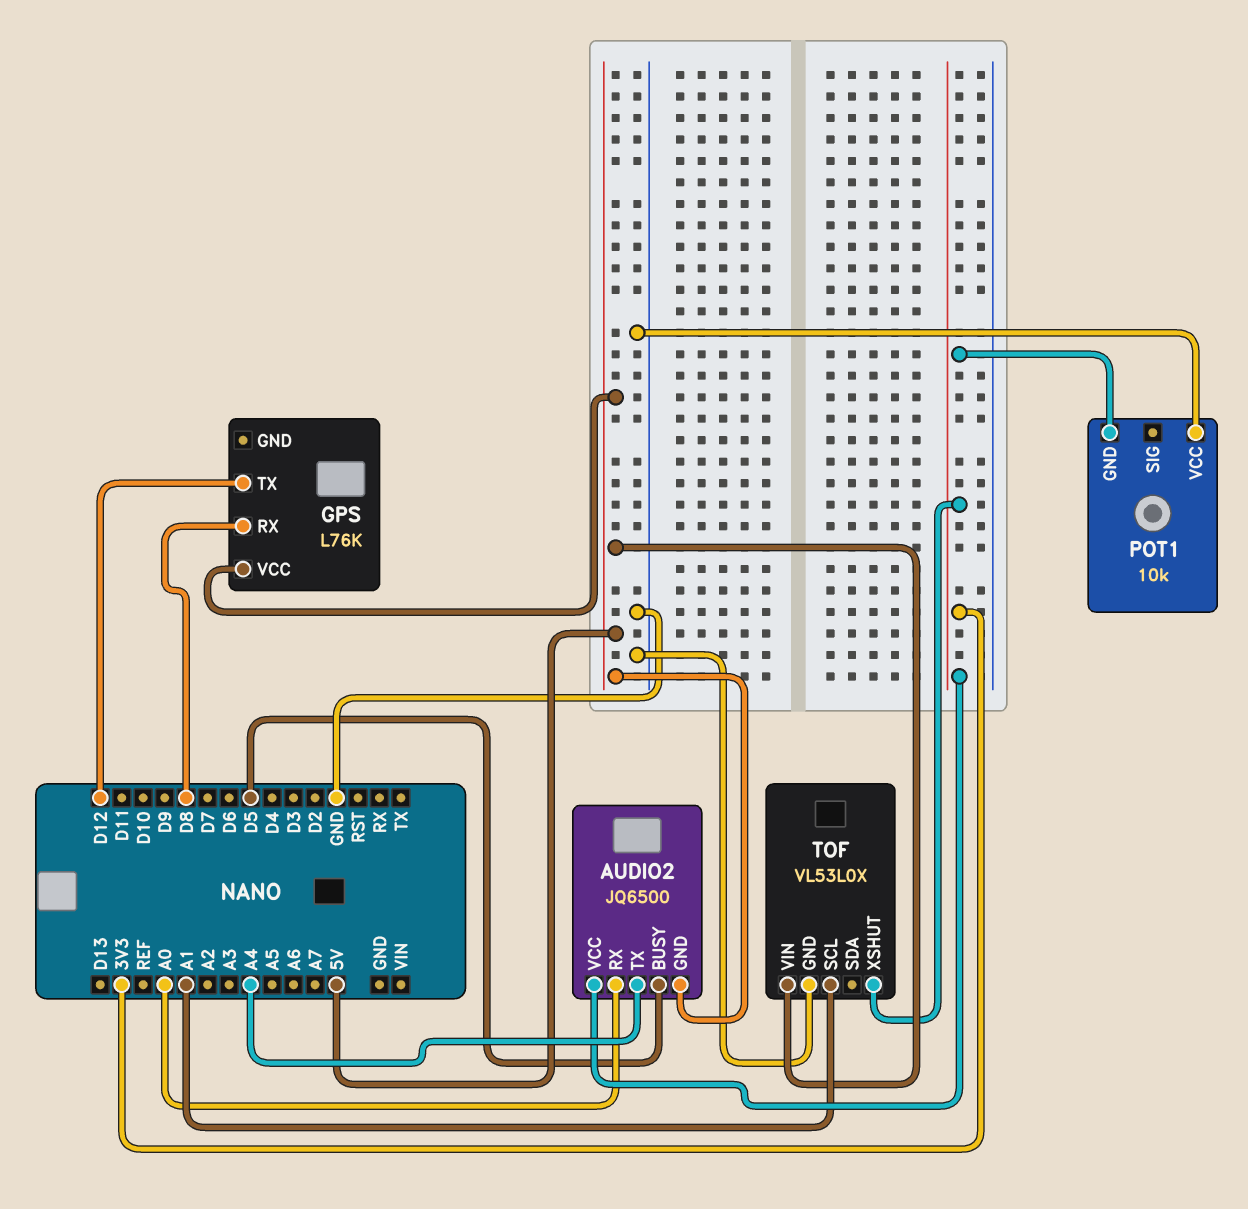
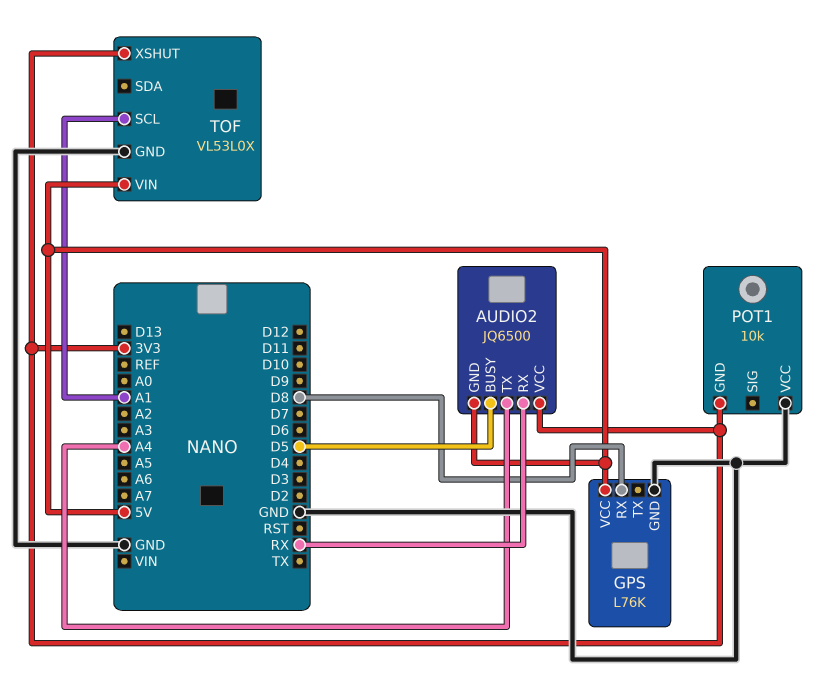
AUDIO2 pin RX: A0 -> RX
GPS pin GND: none -> GND
GPS pin TX: D12 -> none

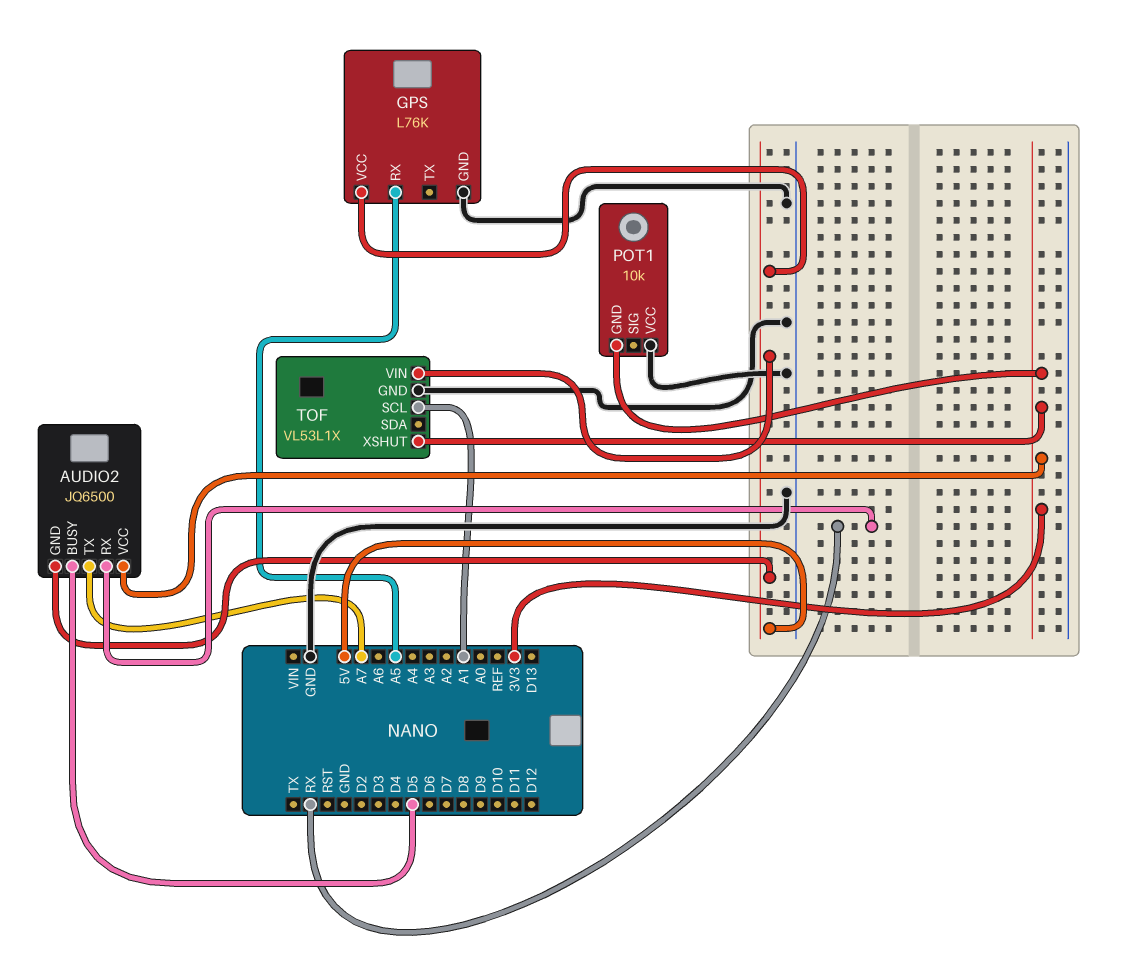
AUDIO2 pin TX: A4 -> A7
GPS pin RX: D8 -> A5
TOF: VL53L0X -> VL53L1X

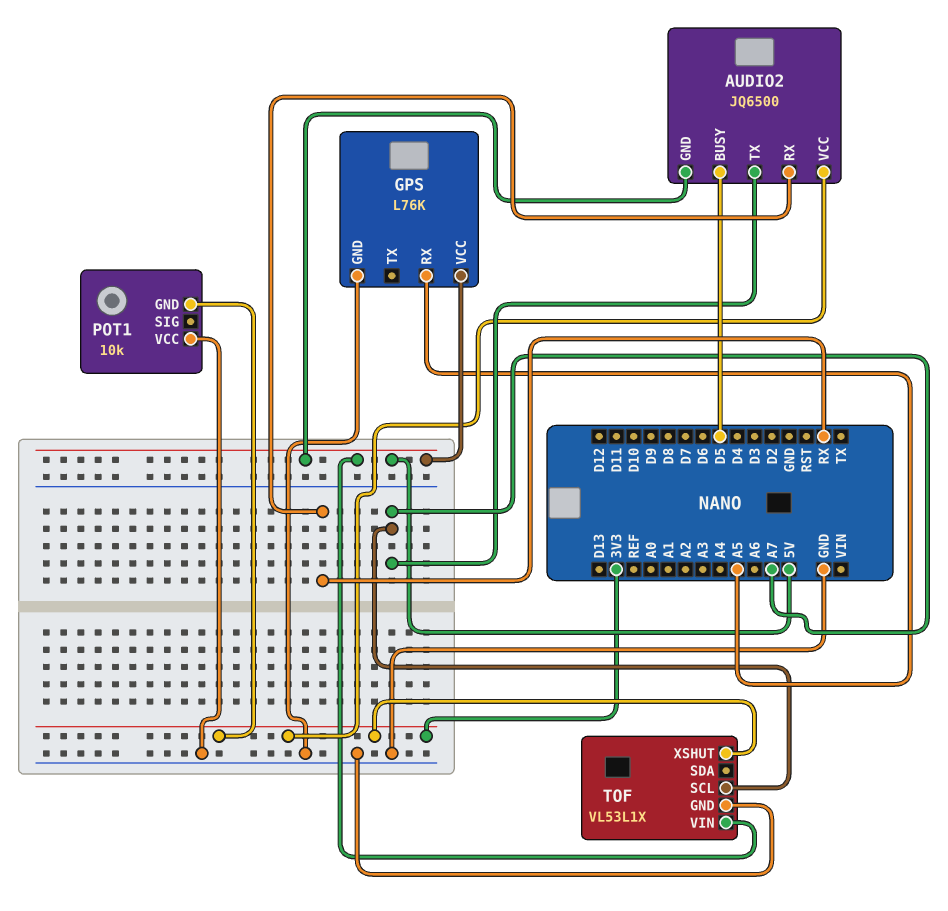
TOF pin SCL: A1 -> A7

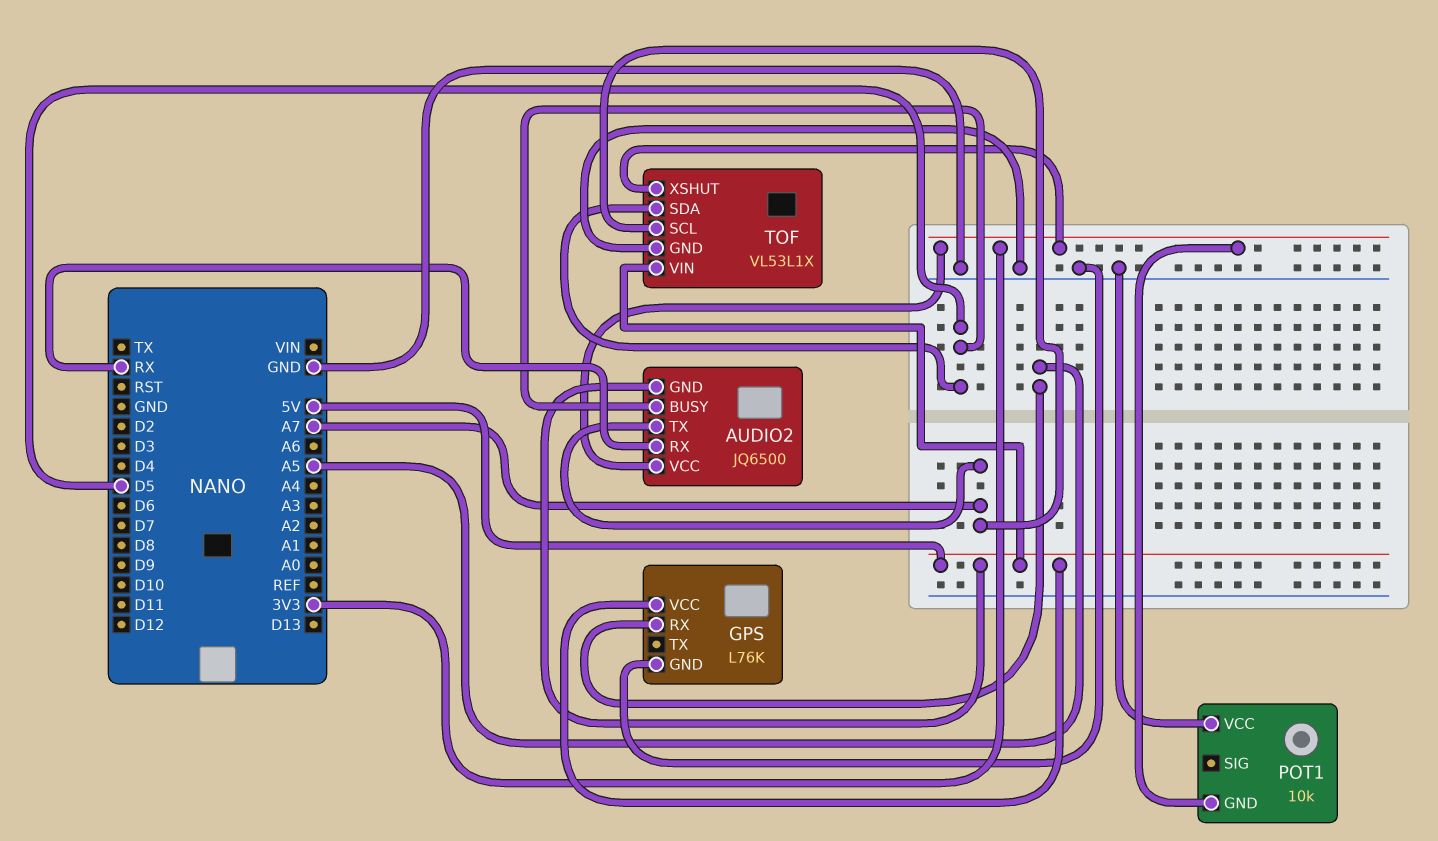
TOF pin SDA: none -> D5

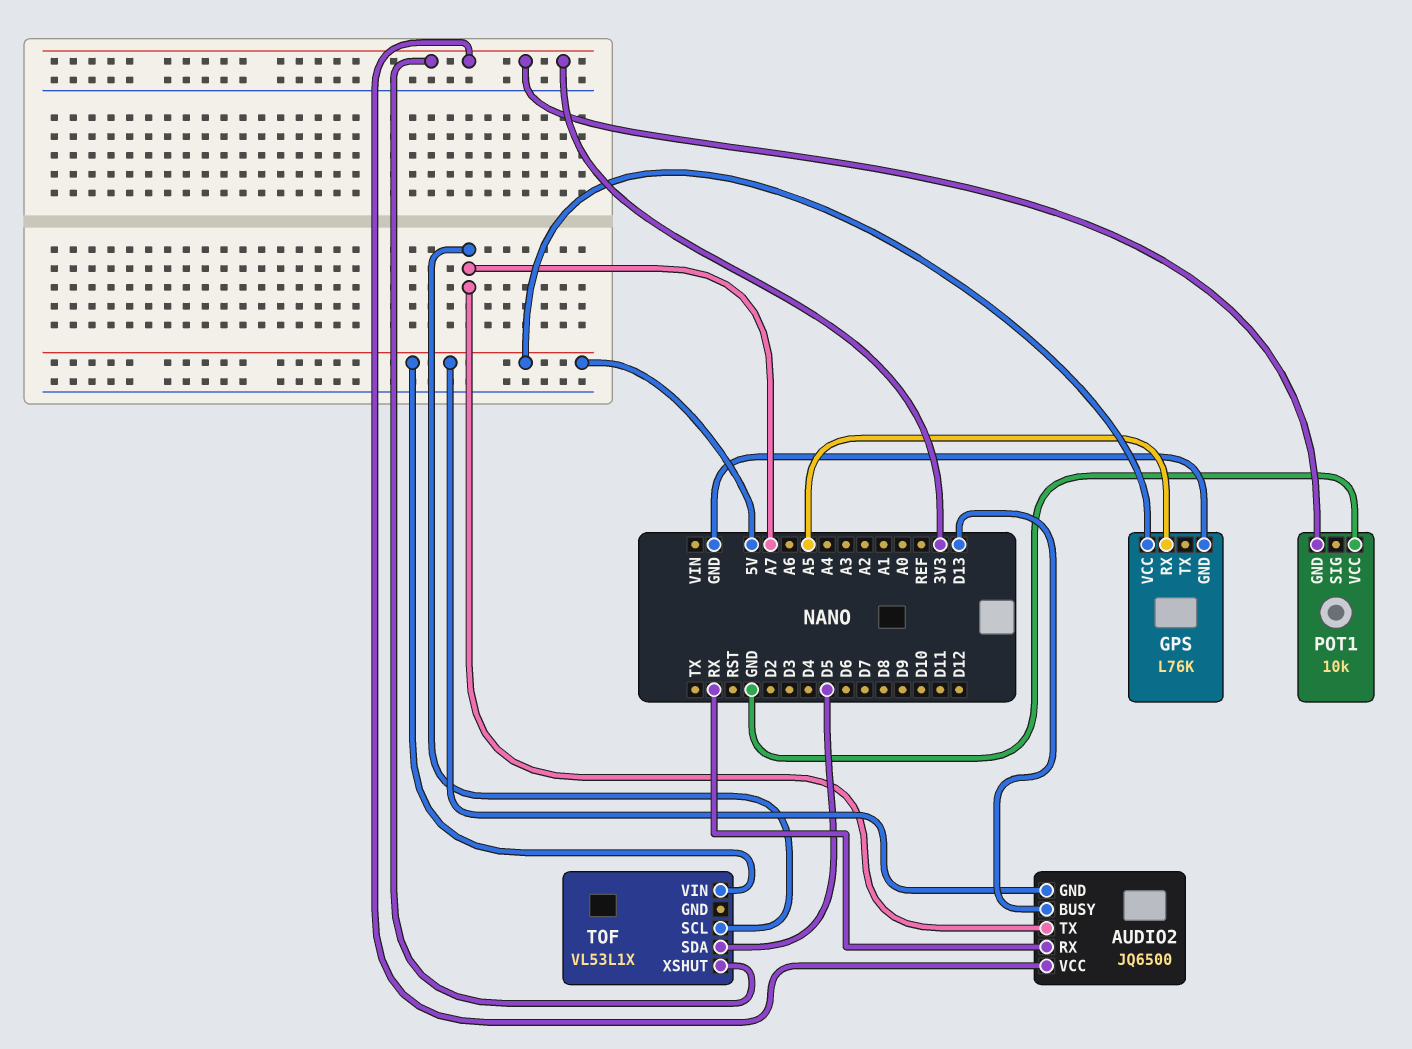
AUDIO2 pin BUSY: D5 -> D13
TOF pin GND: GND -> none

